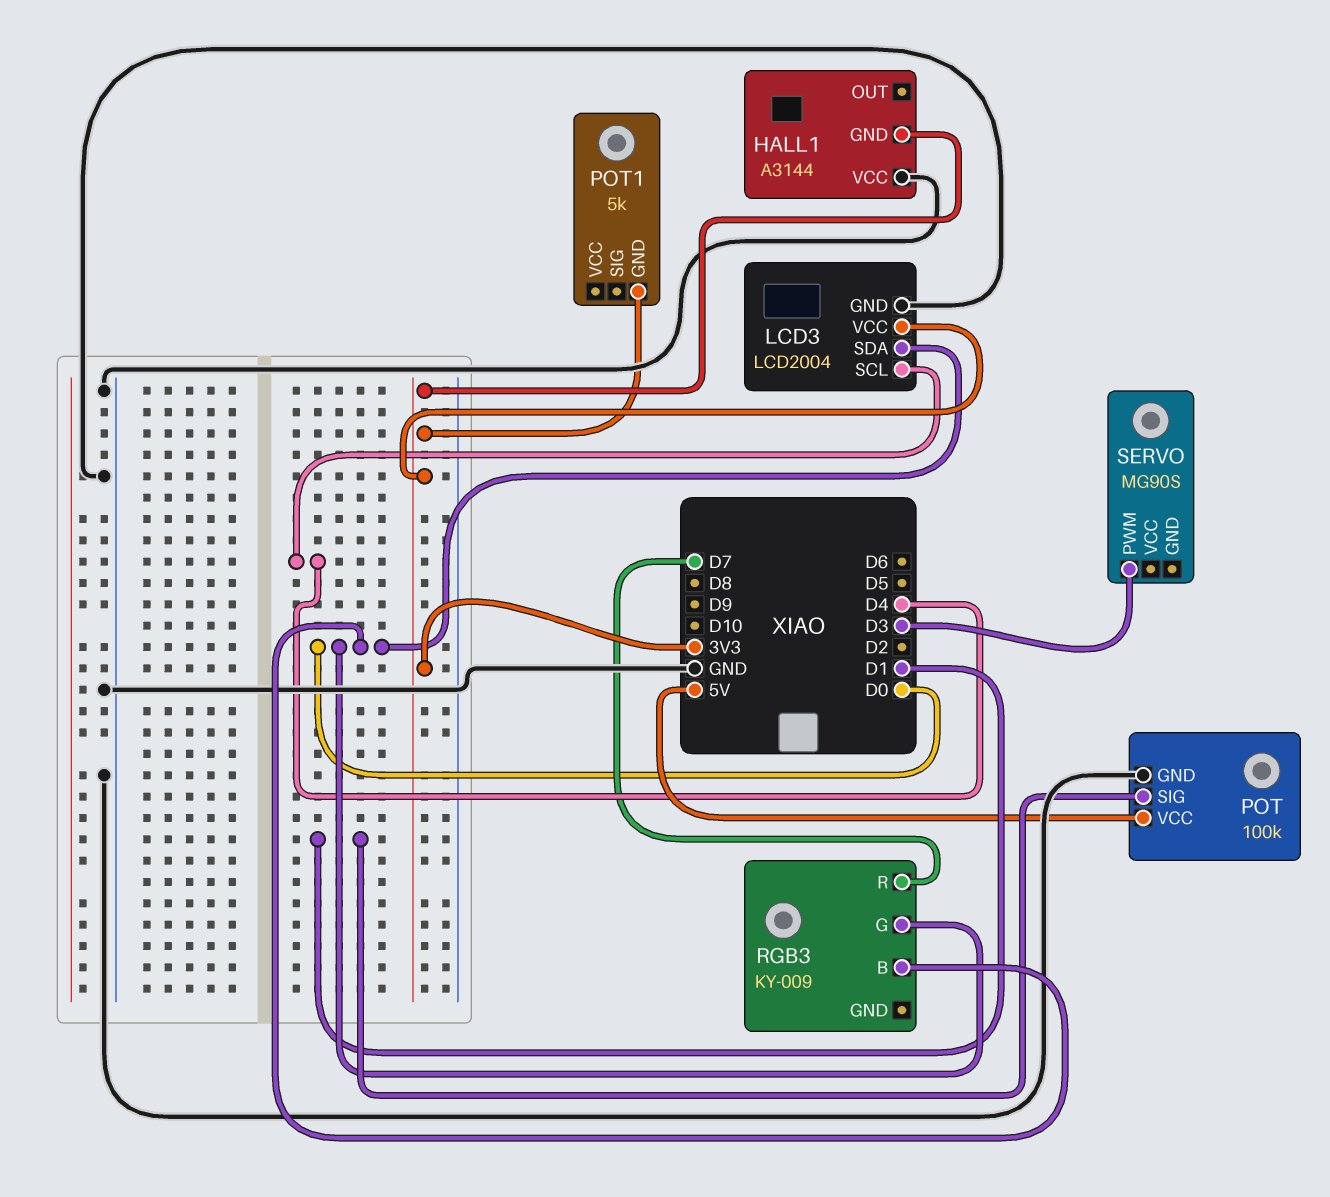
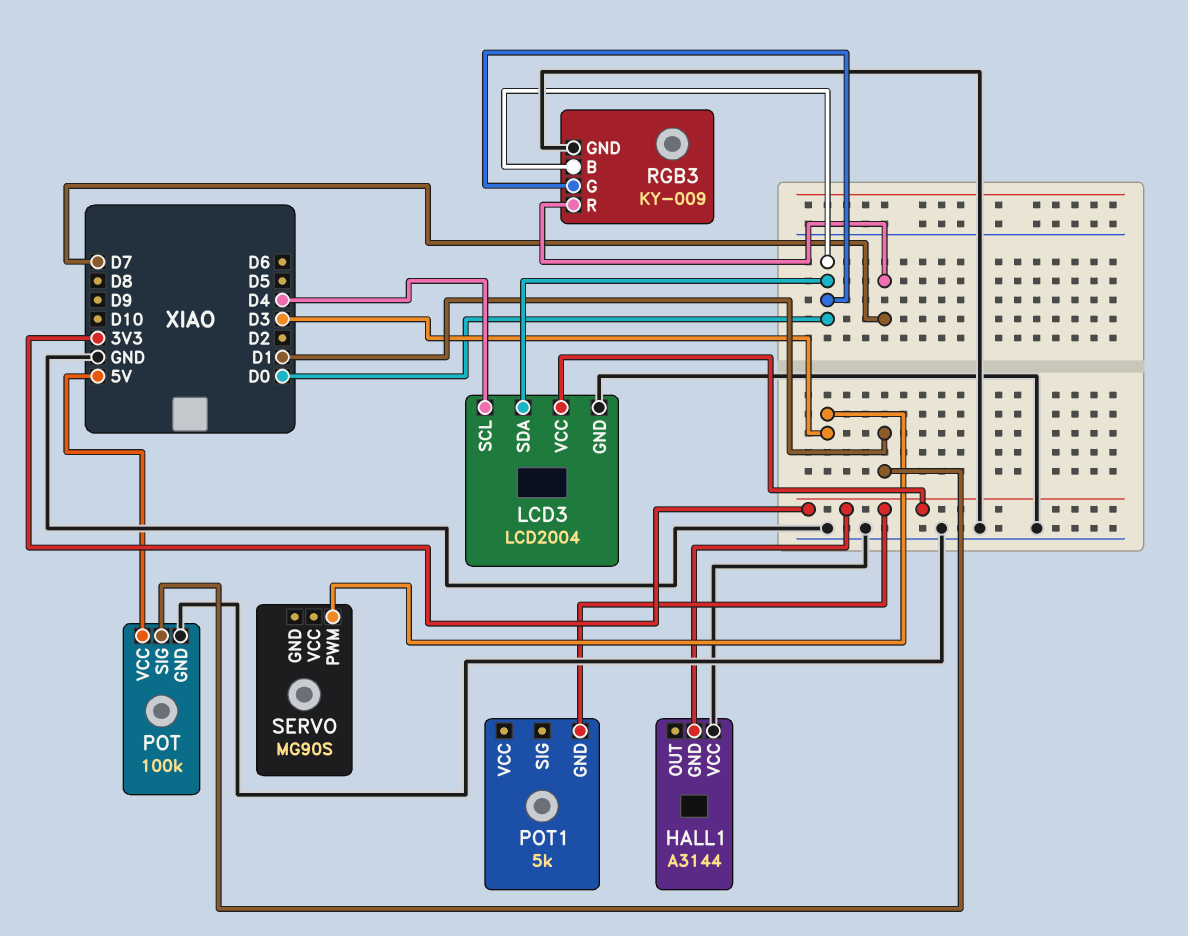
RGB3 pin GND: none -> GND

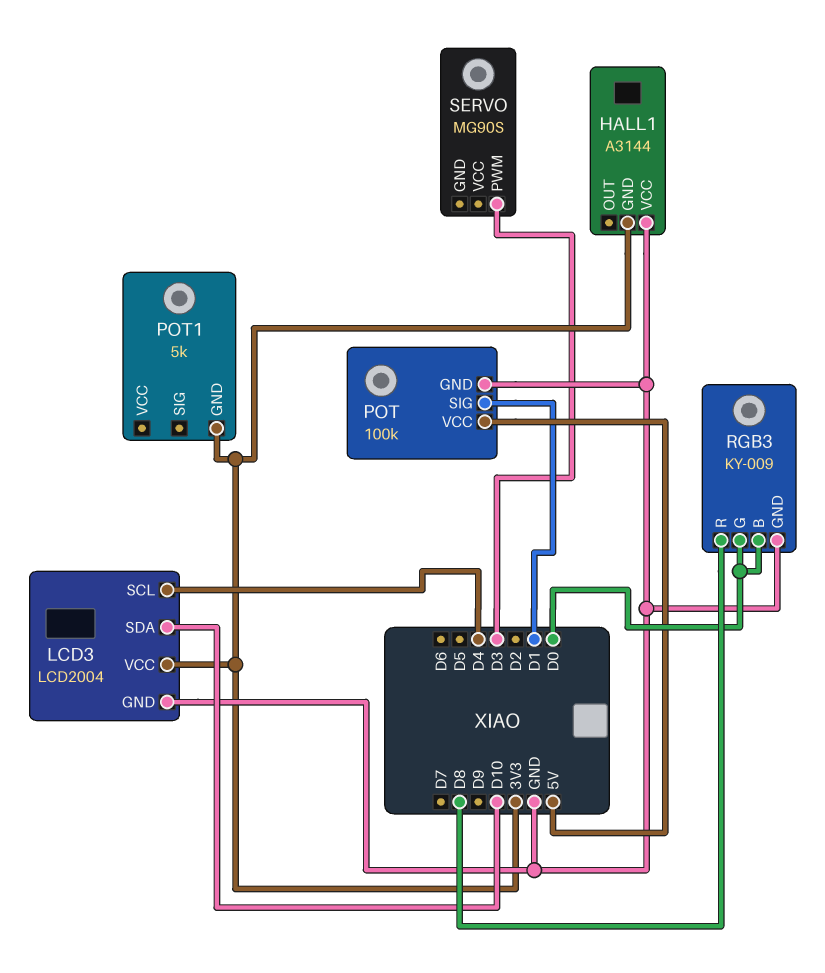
LCD3 pin SDA: D0 -> D10
RGB3 pin R: D7 -> D8

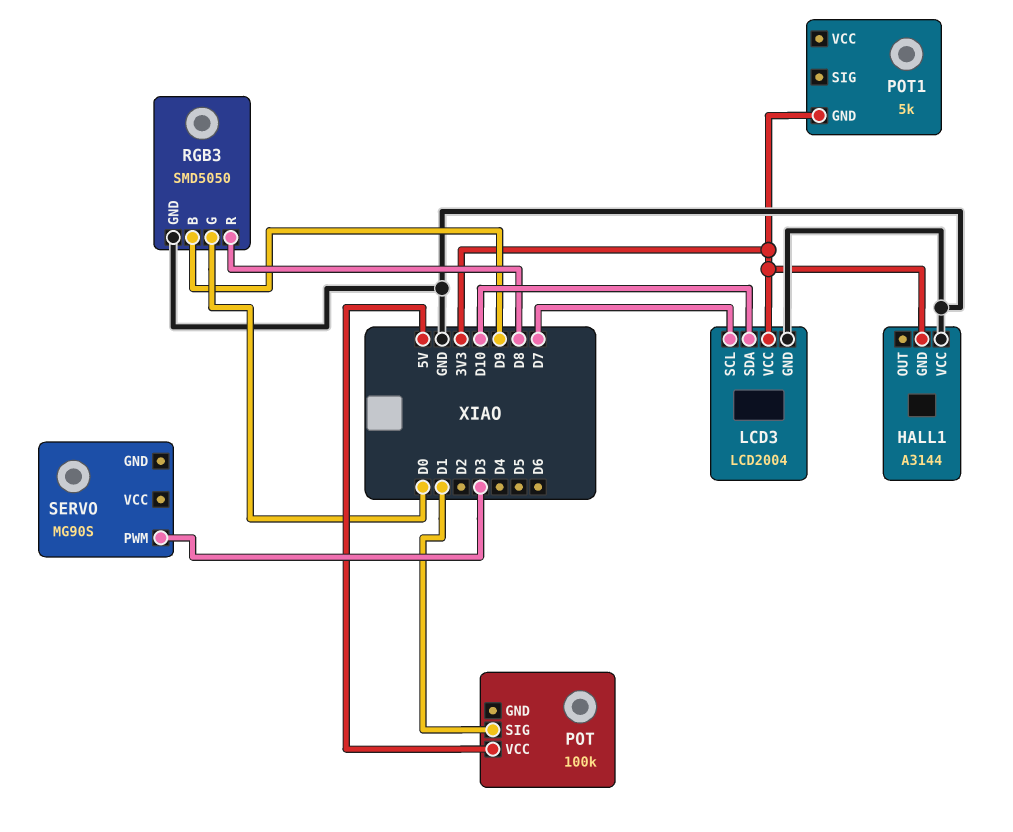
LCD3 pin SCL: D4 -> D7
POT pin GND: GND -> none
RGB3: KY-009 -> SMD5050
RGB3 pin B: D0 -> D9

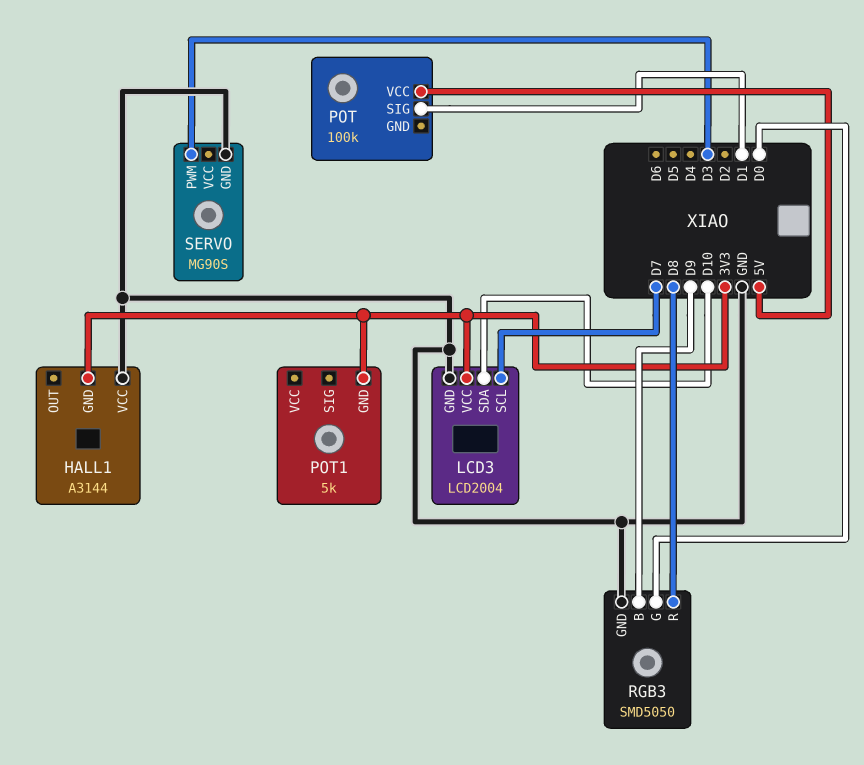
SERVO pin GND: none -> GND

